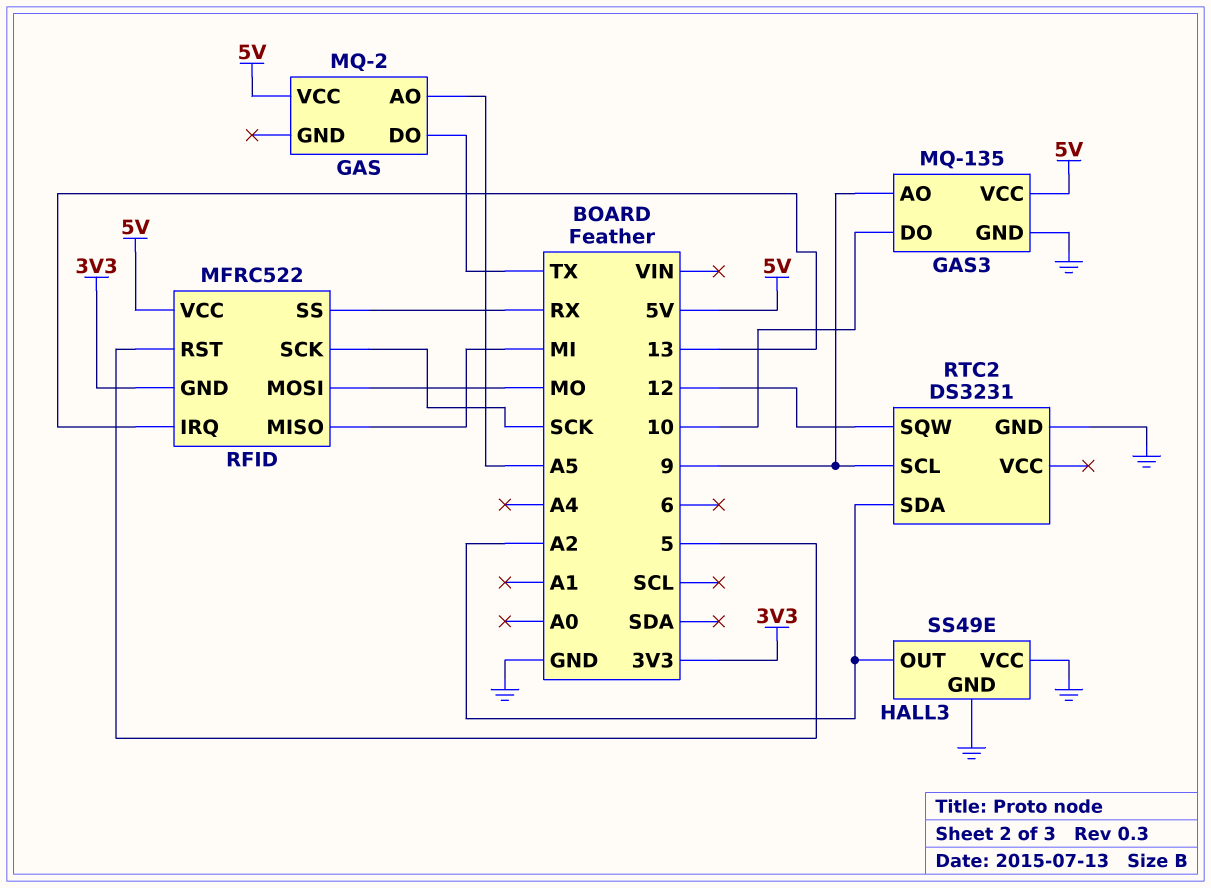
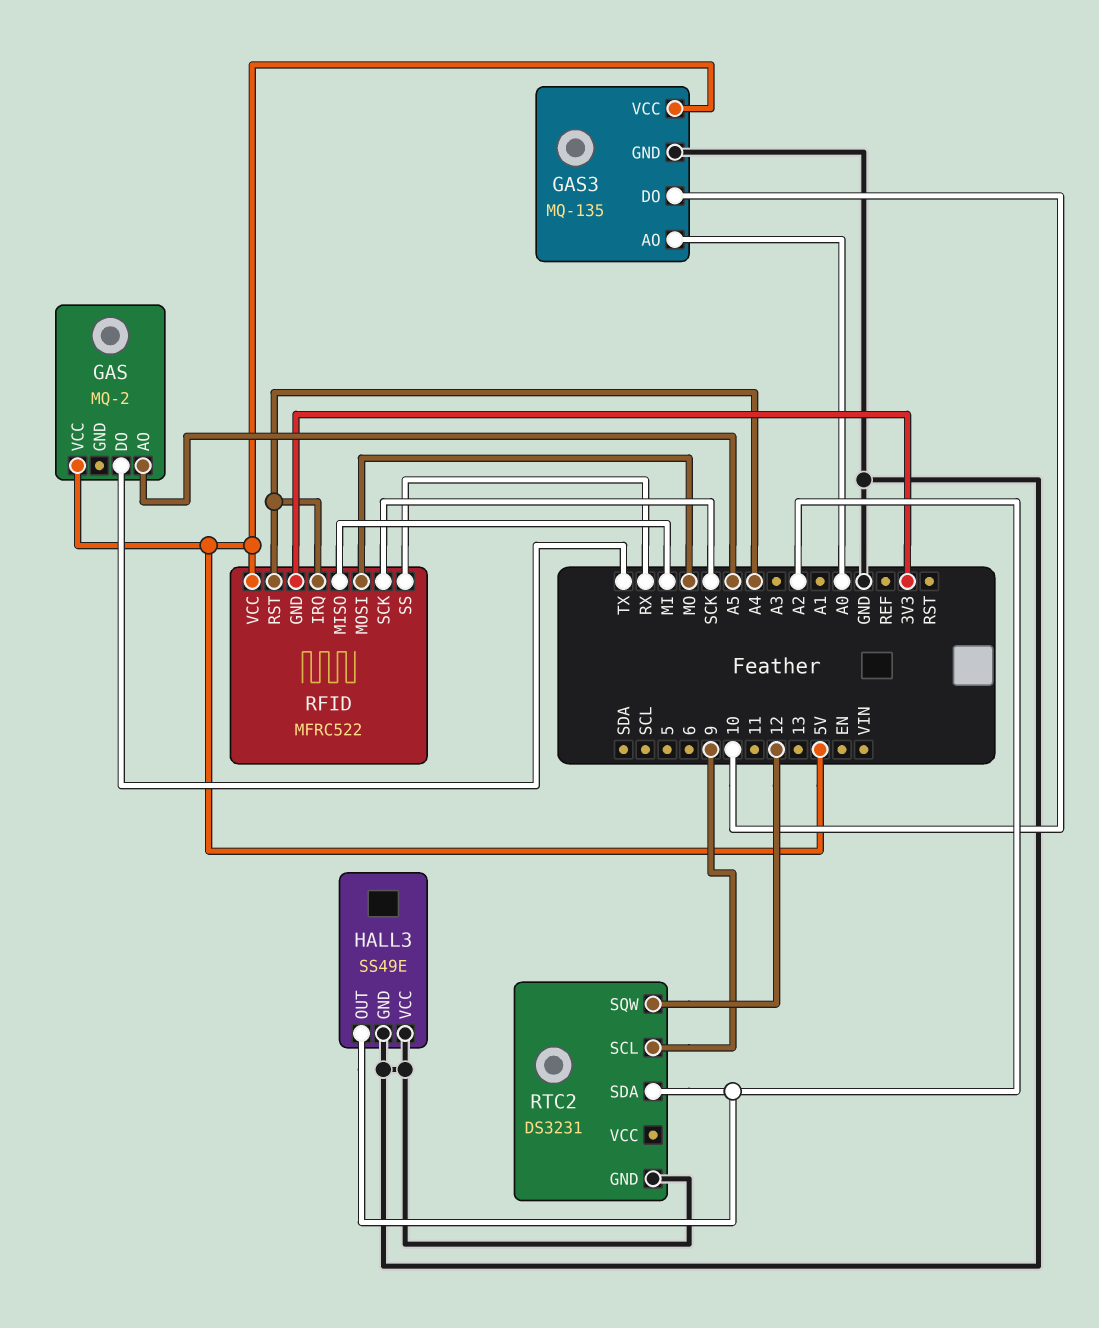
GAS3 pin AO: 9 -> A0
RFID pin IRQ: 13 -> A4
RFID pin RST: 5 -> A4

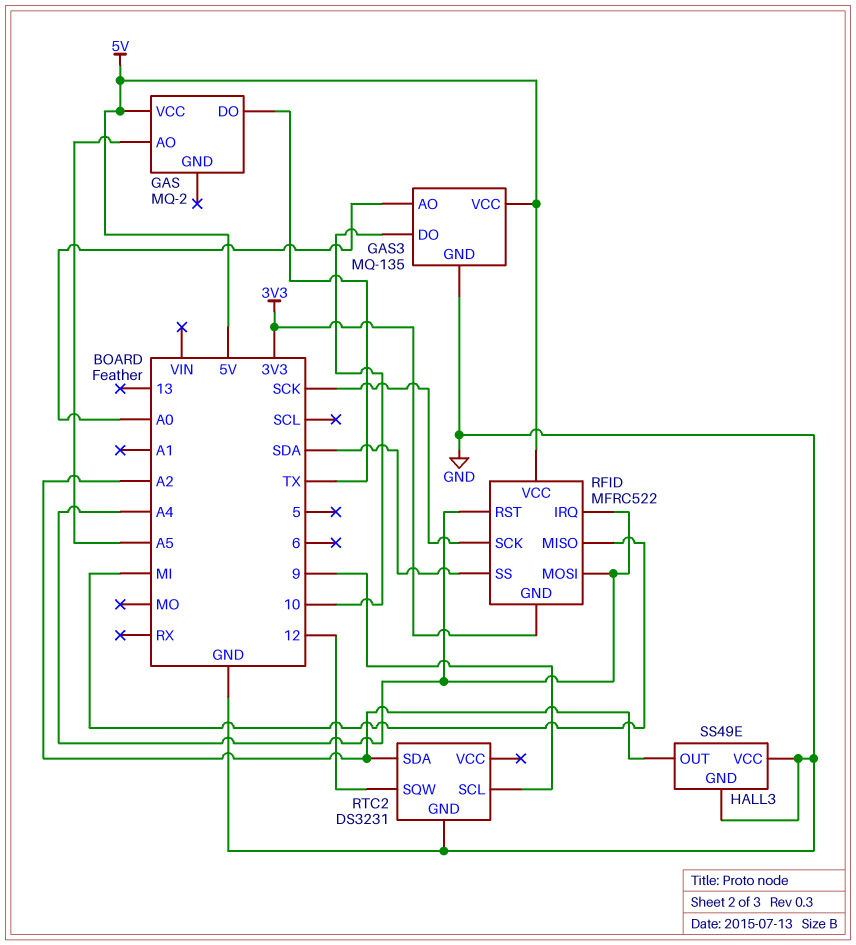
RFID pin MOSI: MO -> A4
RFID pin SS: RX -> SDA

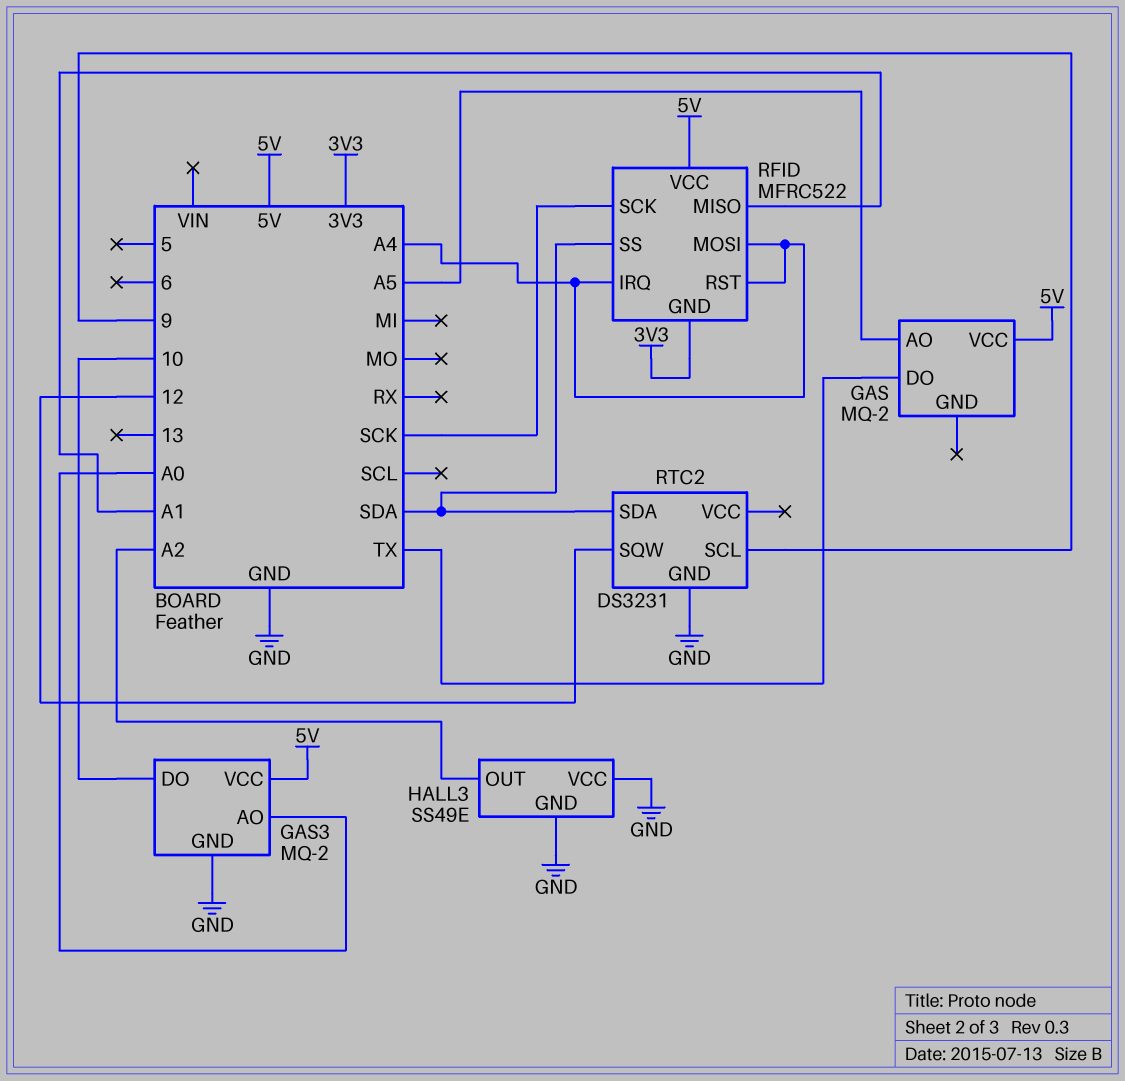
GAS3: MQ-135 -> MQ-2
RFID pin MISO: MI -> A1
RTC2 pin SDA: A2 -> SDA

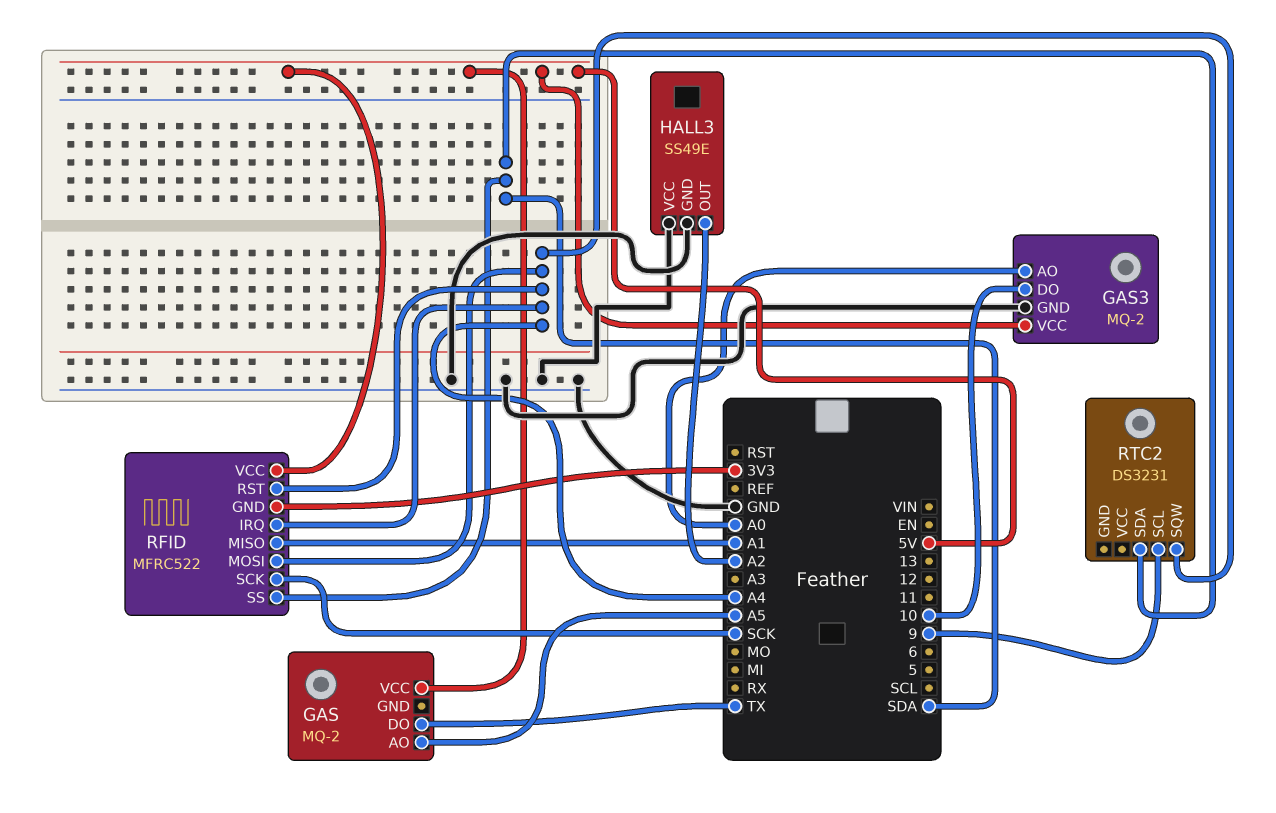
RTC2 pin GND: GND -> none
RTC2 pin SQW: 12 -> A4

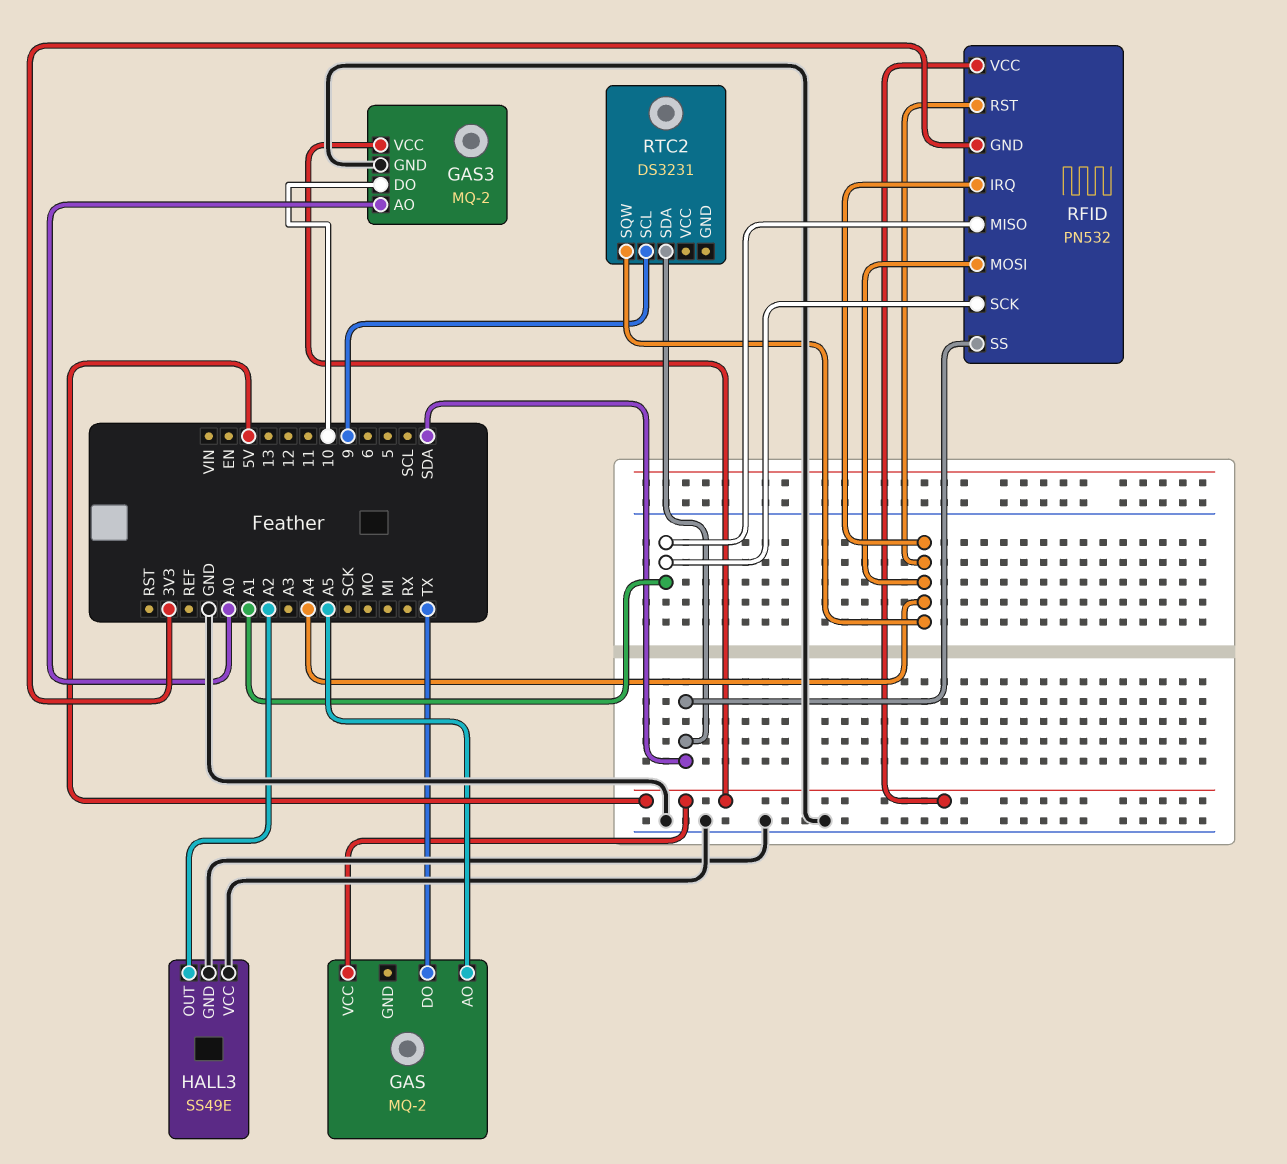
RFID: MFRC522 -> PN532
RFID pin SCK: SCK -> A1

